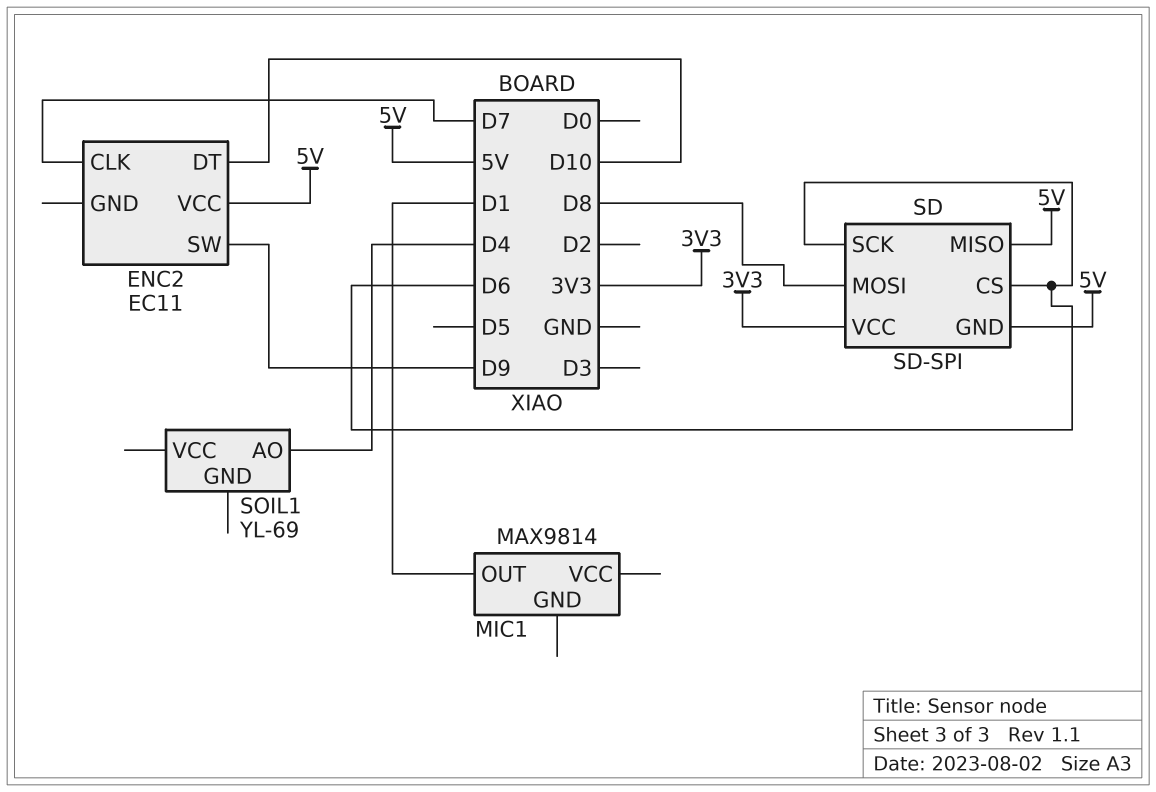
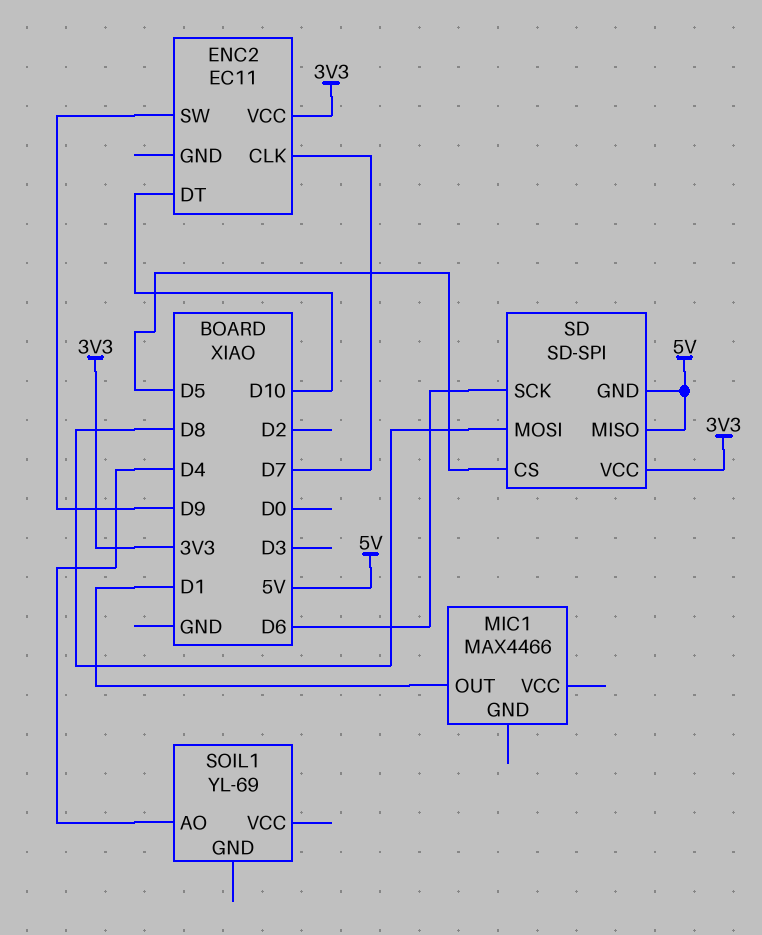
ENC2 pin VCC: 5V -> 3V3
MIC1: MAX9814 -> MAX4466
SD pin CS: D6 -> D5

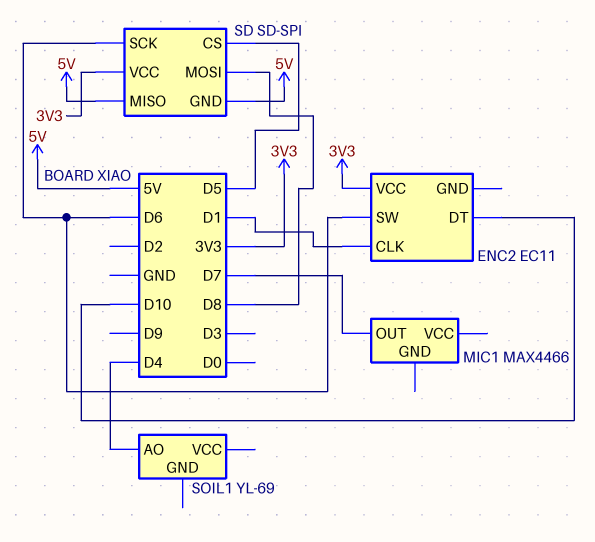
ENC2 pin CLK: D7 -> D1
ENC2 pin SW: D9 -> D6
MIC1 pin OUT: D1 -> D7

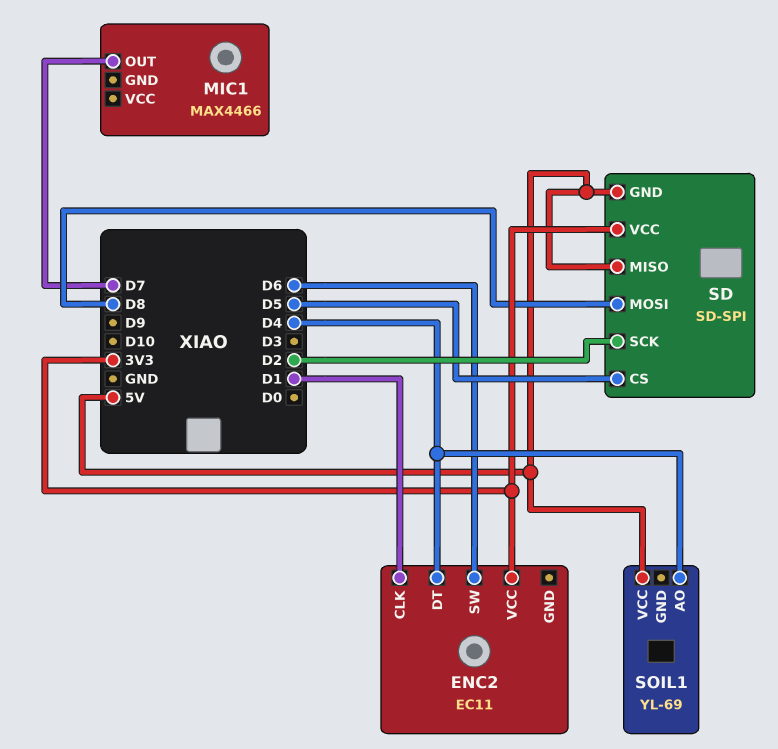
ENC2 pin DT: D10 -> D4
SD pin SCK: D6 -> D2
SOIL1 pin VCC: none -> 5V

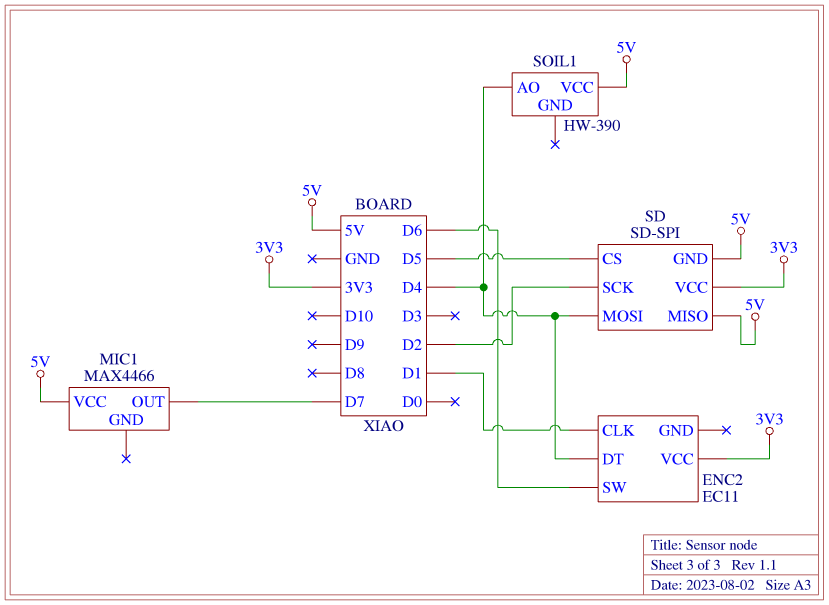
MIC1 pin VCC: none -> 5V
SD pin MOSI: D8 -> D4
SOIL1: YL-69 -> HW-390

